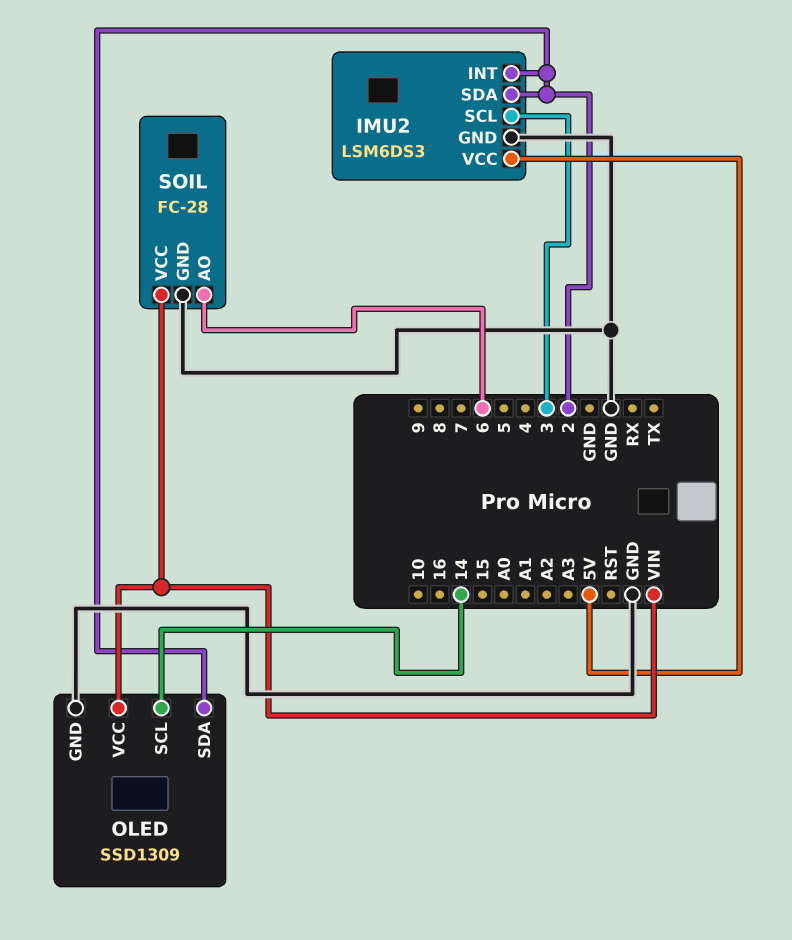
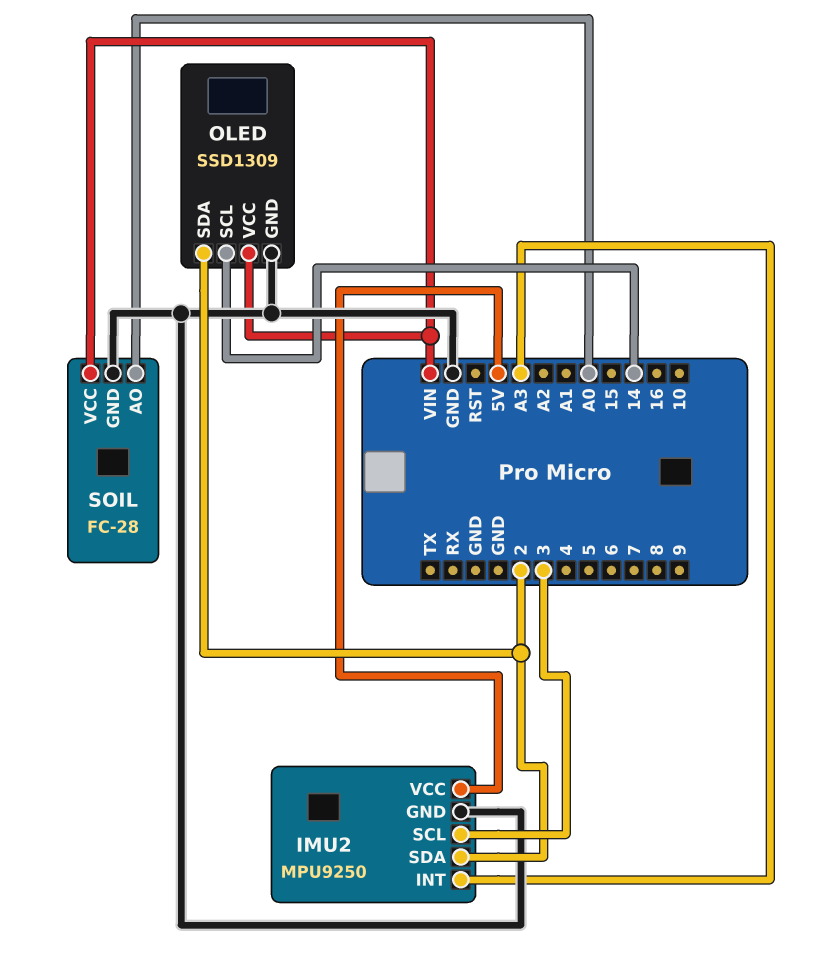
IMU2: LSM6DS3 -> MPU9250
IMU2 pin INT: 2 -> A3
SOIL pin AO: 6 -> A0

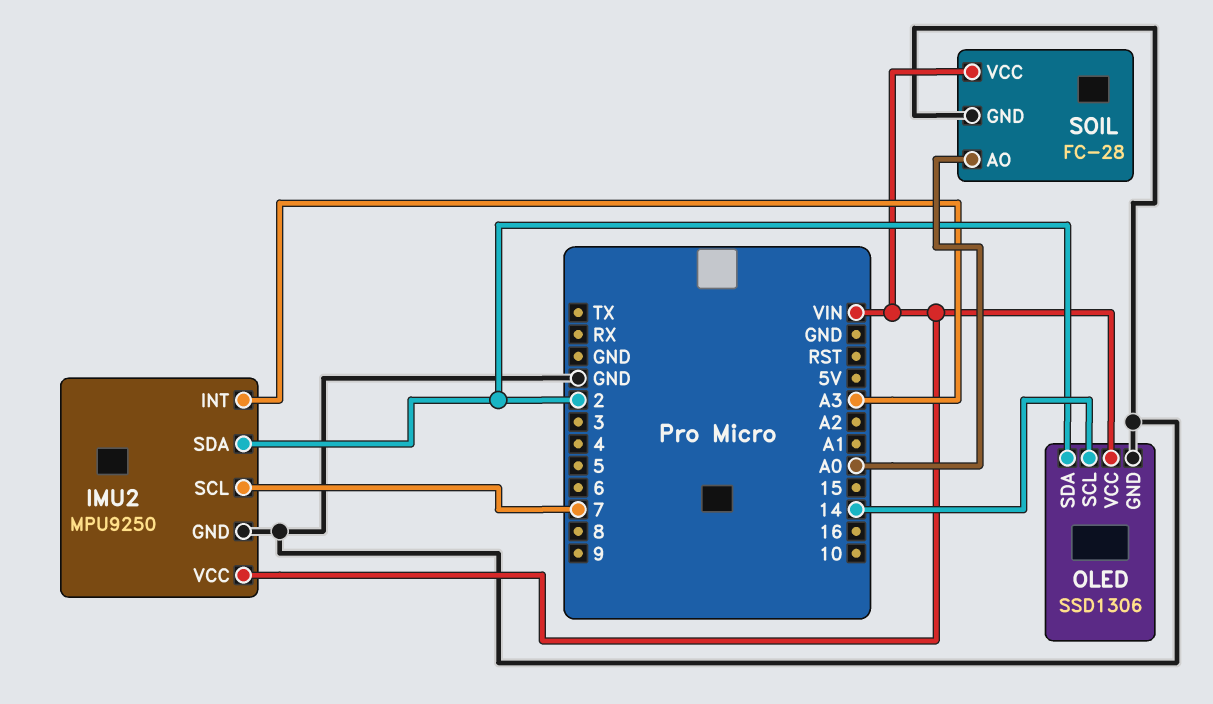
IMU2 pin SCL: 3 -> 7
IMU2 pin VCC: 5V -> VIN
OLED: SSD1309 -> SSD1306

